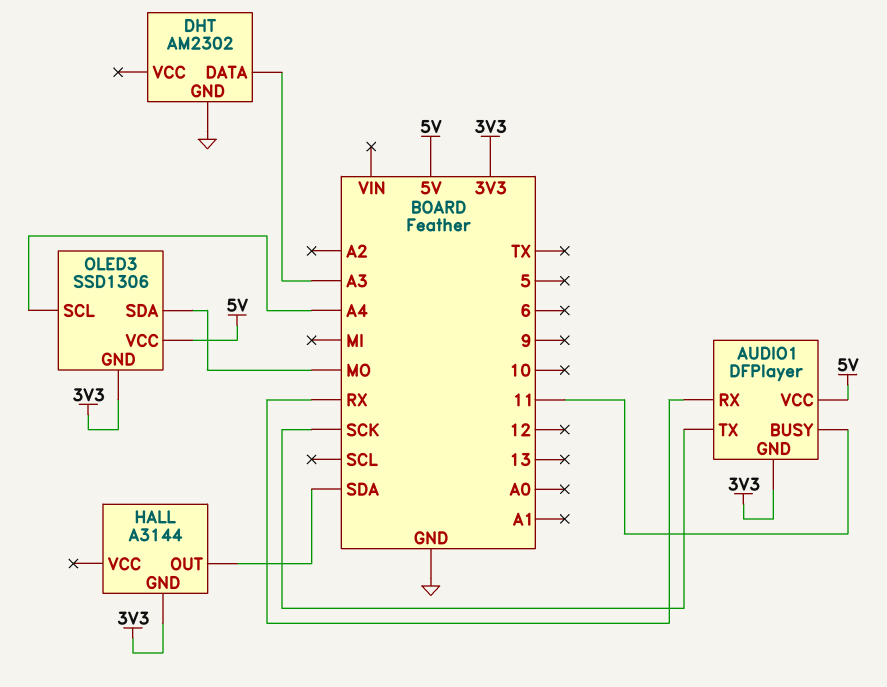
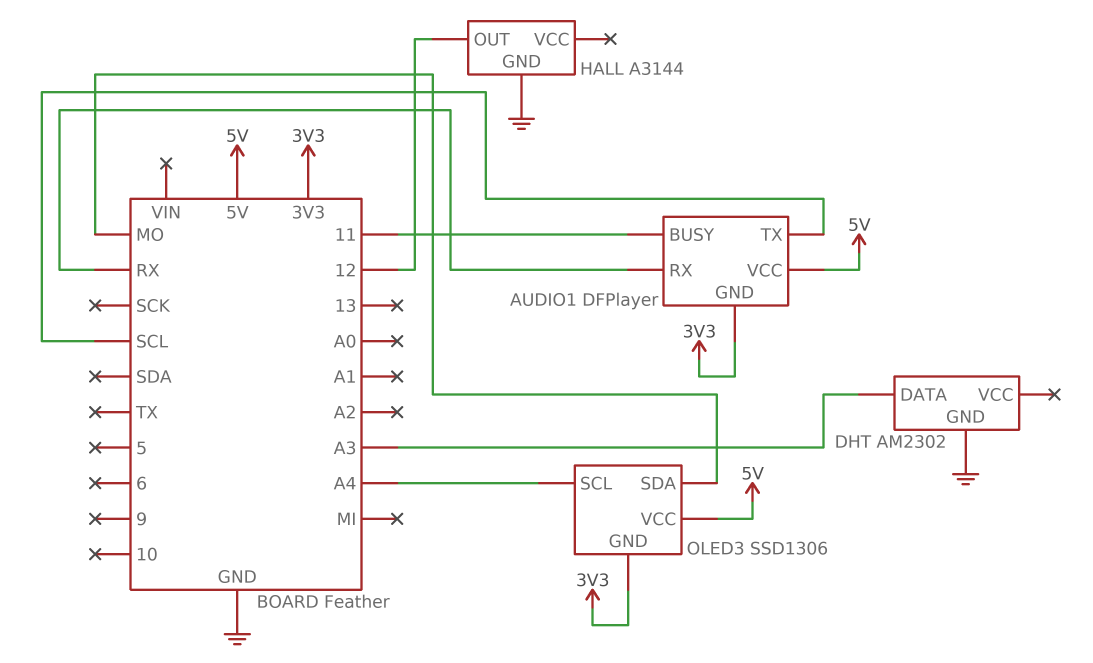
AUDIO1 pin TX: SCK -> SCL
HALL pin GND: 3V3 -> GND
HALL pin OUT: SDA -> 12

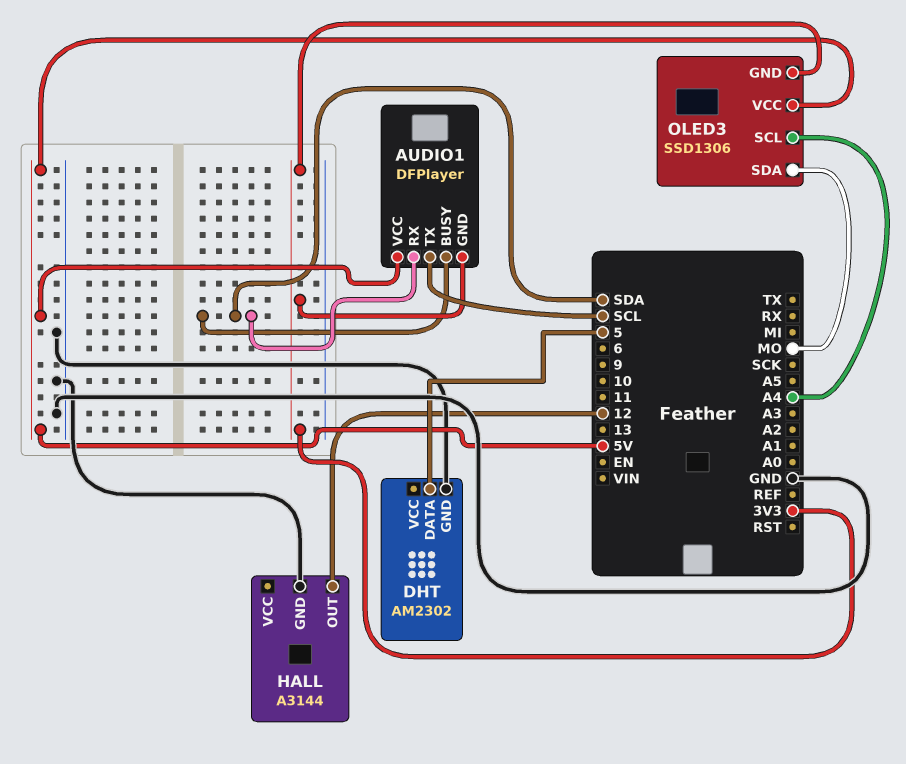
AUDIO1 pin BUSY: 11 -> SDA
AUDIO1 pin RX: RX -> SDA
DHT pin DATA: A3 -> 5

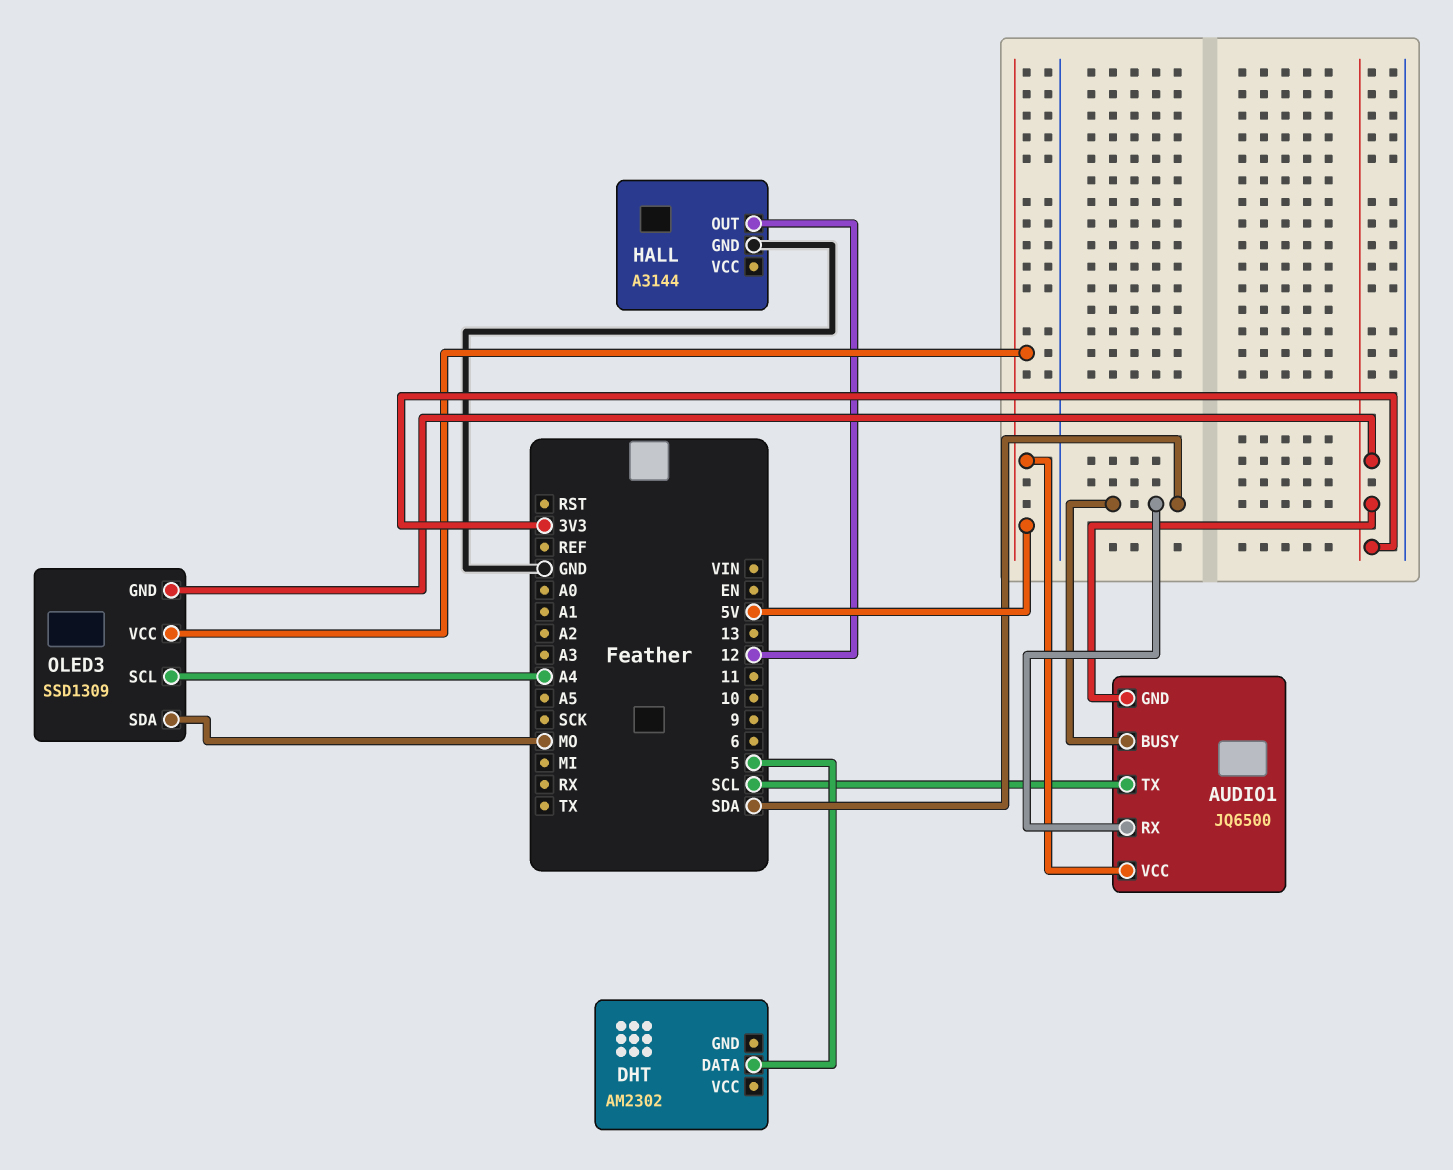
AUDIO1: DFPlayer -> JQ6500
DHT pin GND: GND -> none
OLED3: SSD1306 -> SSD1309

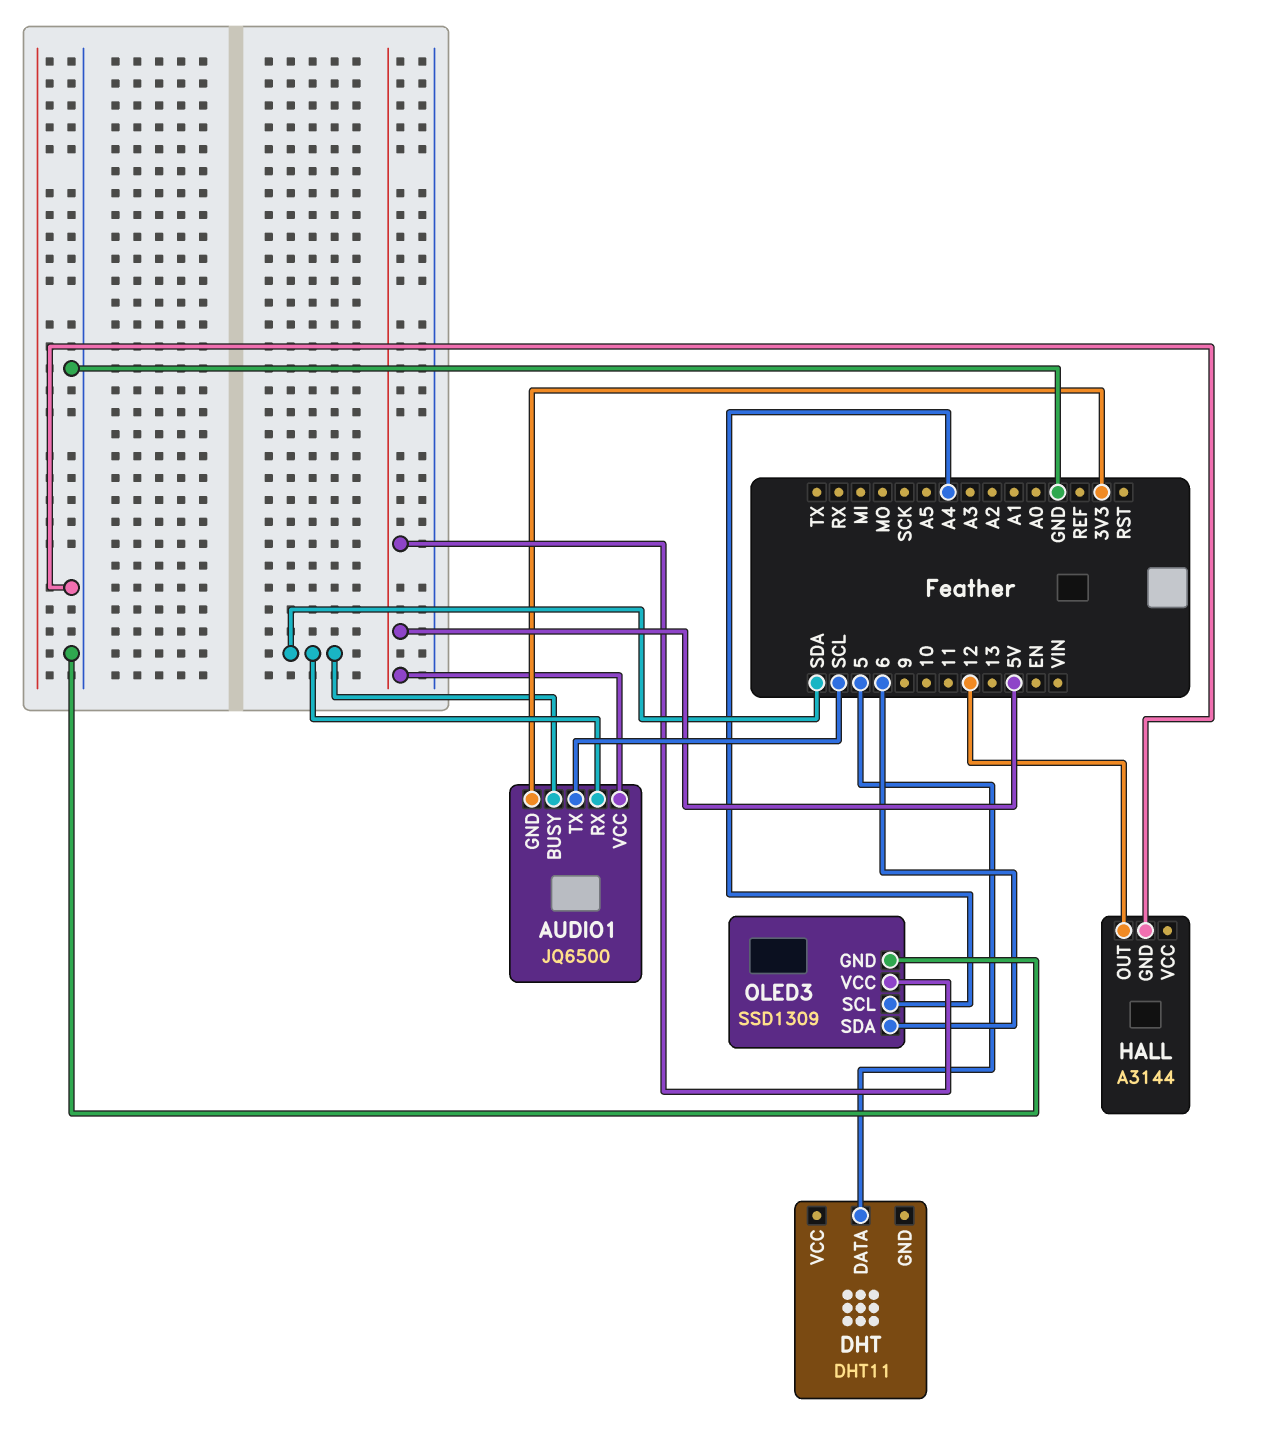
DHT: AM2302 -> DHT11
OLED3 pin GND: 3V3 -> GND
OLED3 pin SDA: MO -> 6

